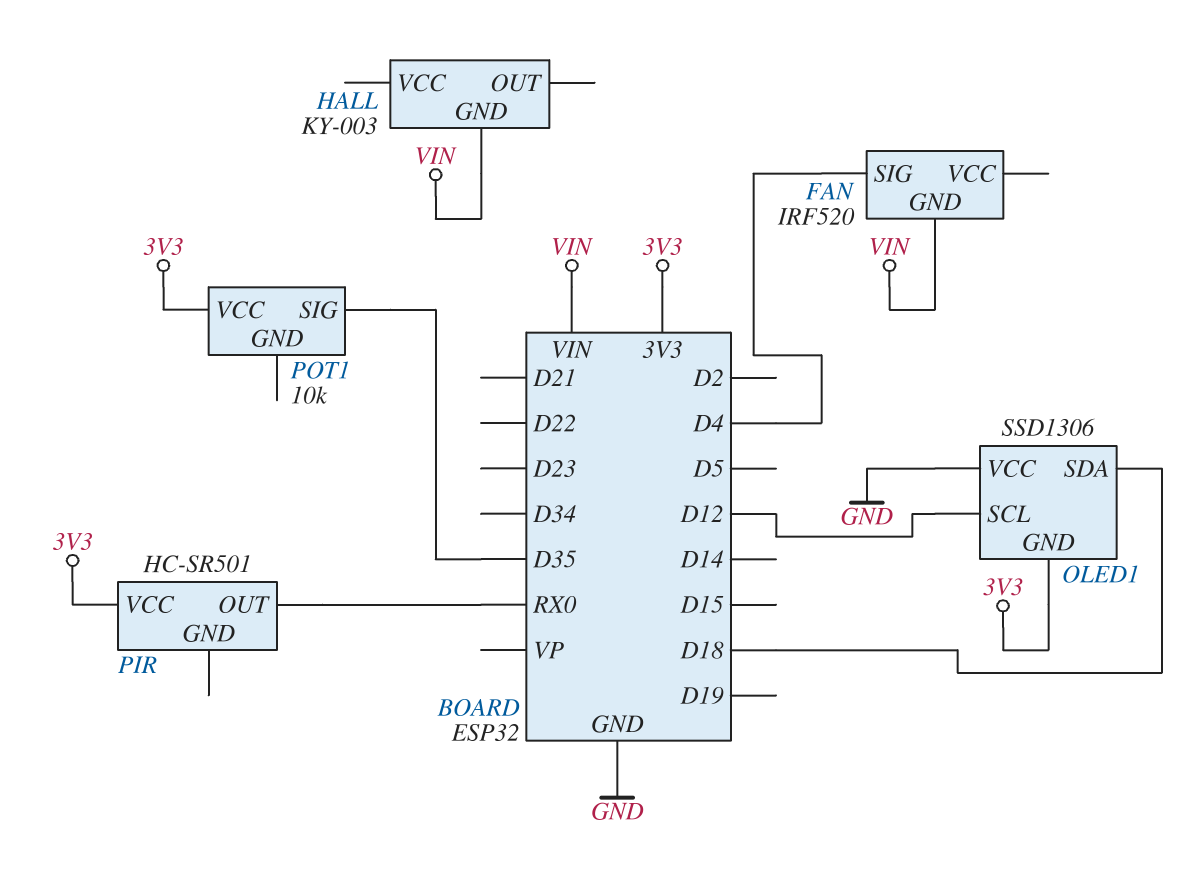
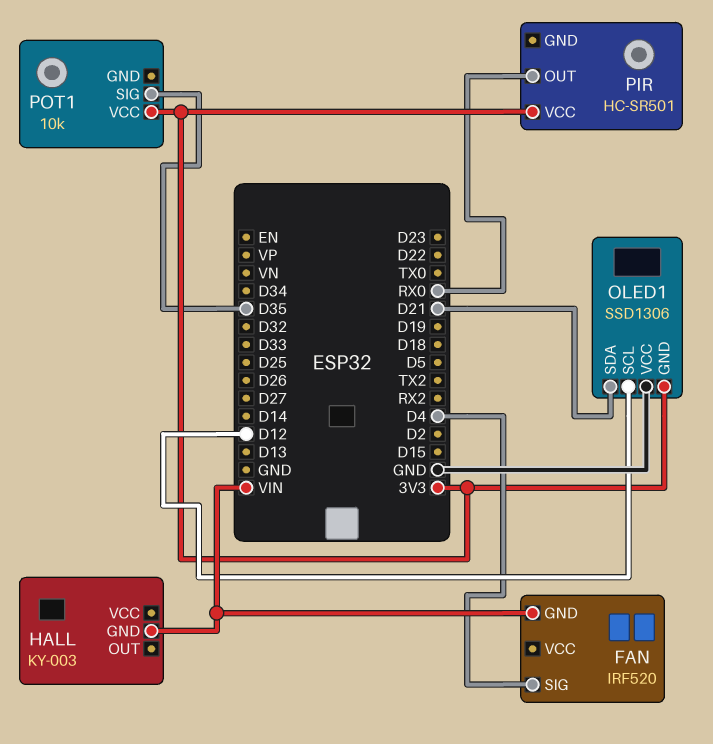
OLED1 pin SDA: D18 -> D21

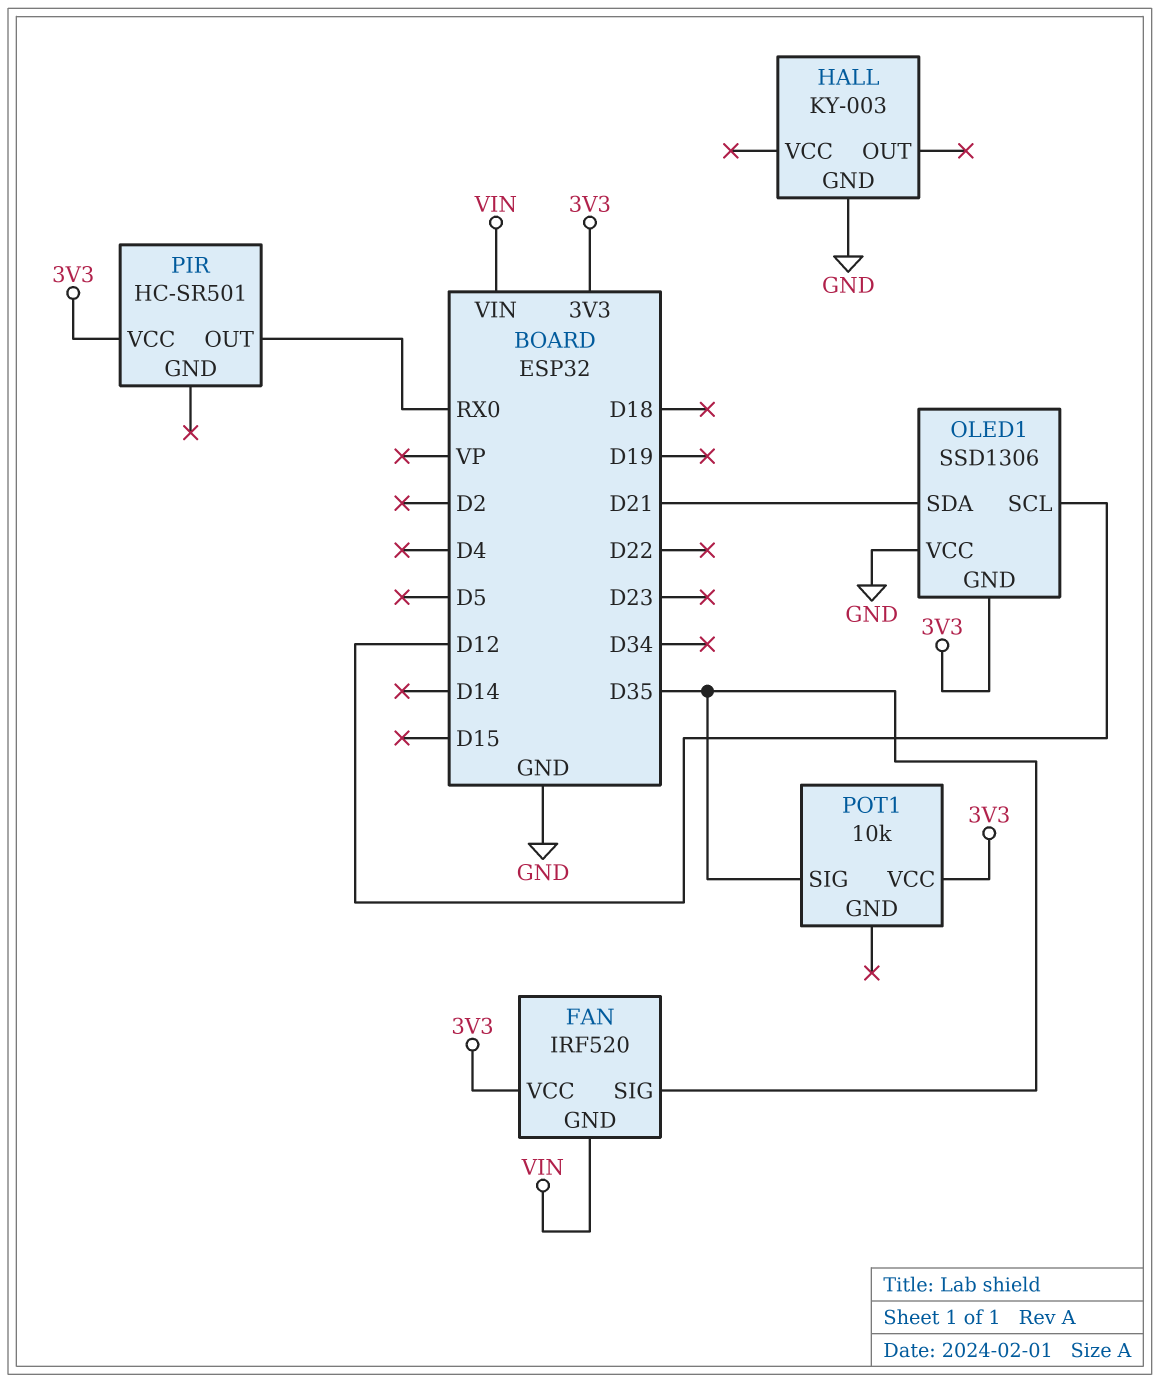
FAN pin SIG: D4 -> D35
FAN pin VCC: none -> 3V3
HALL pin GND: VIN -> GND

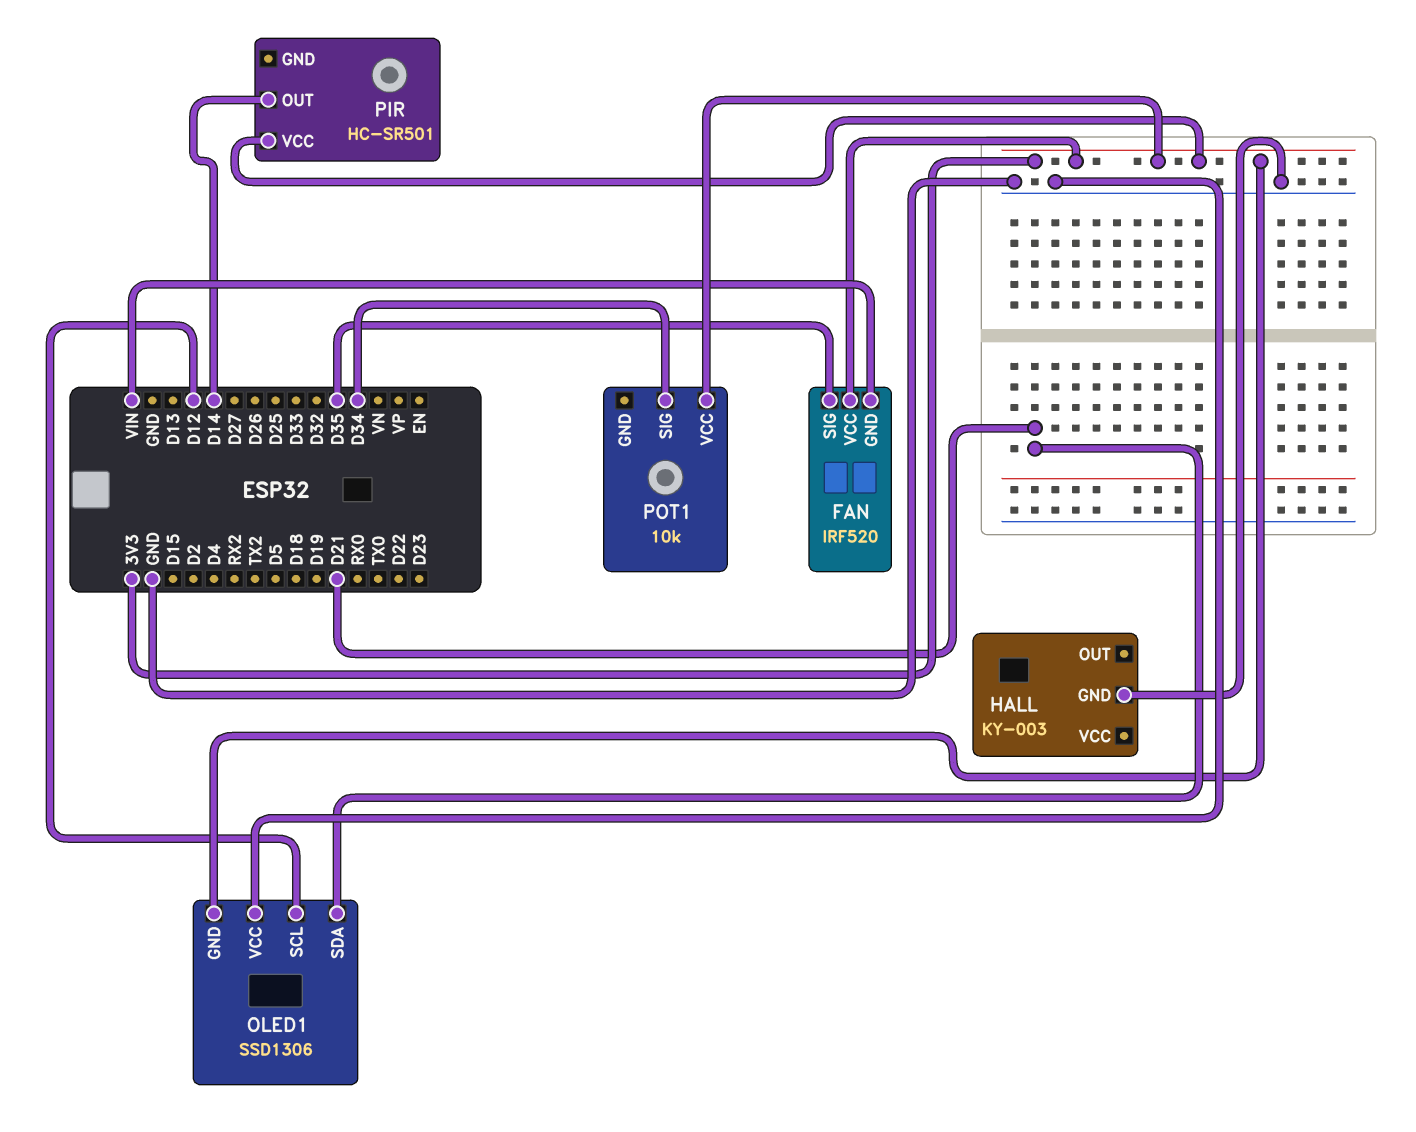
PIR pin OUT: RX0 -> D14
POT1 pin SIG: D35 -> D34

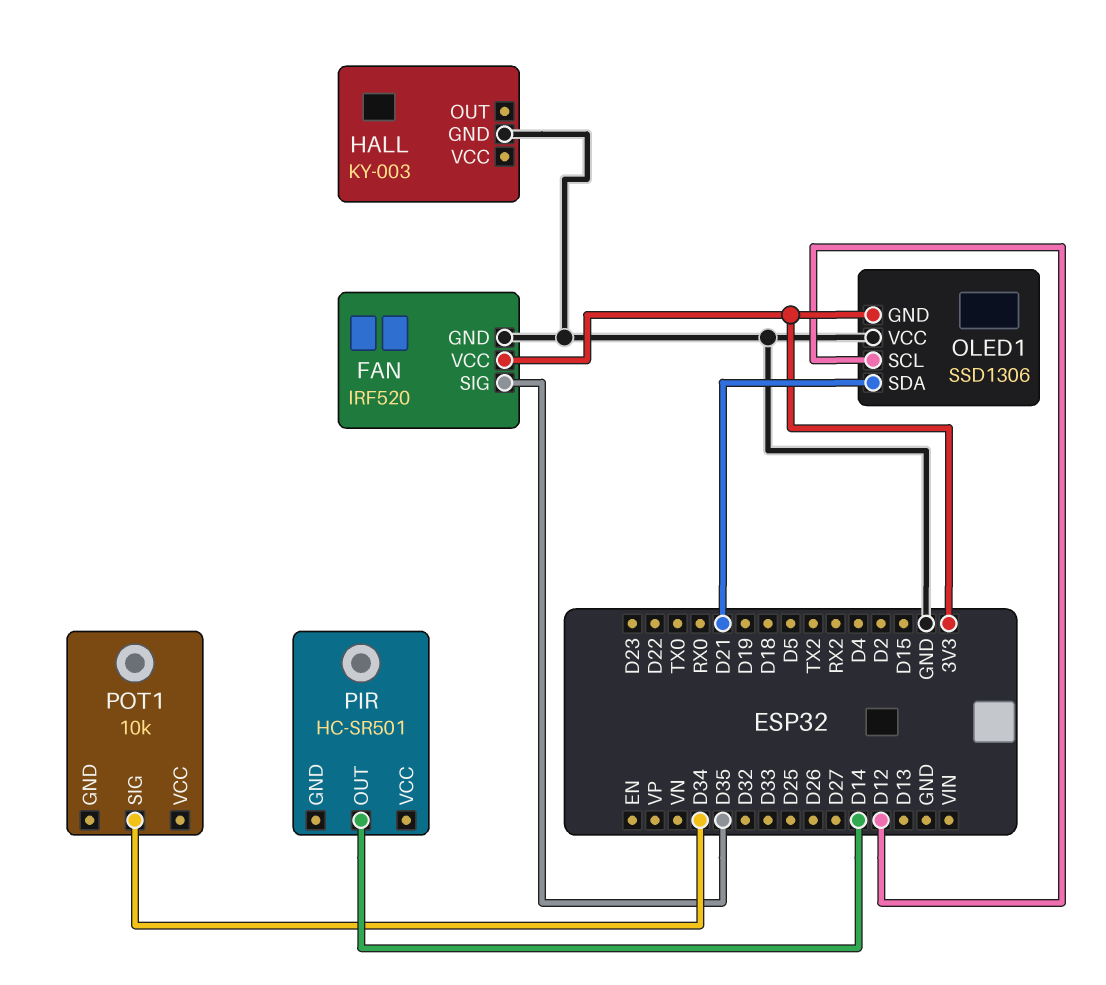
FAN pin GND: VIN -> GND
PIR pin VCC: 3V3 -> none
POT1 pin VCC: 3V3 -> none

